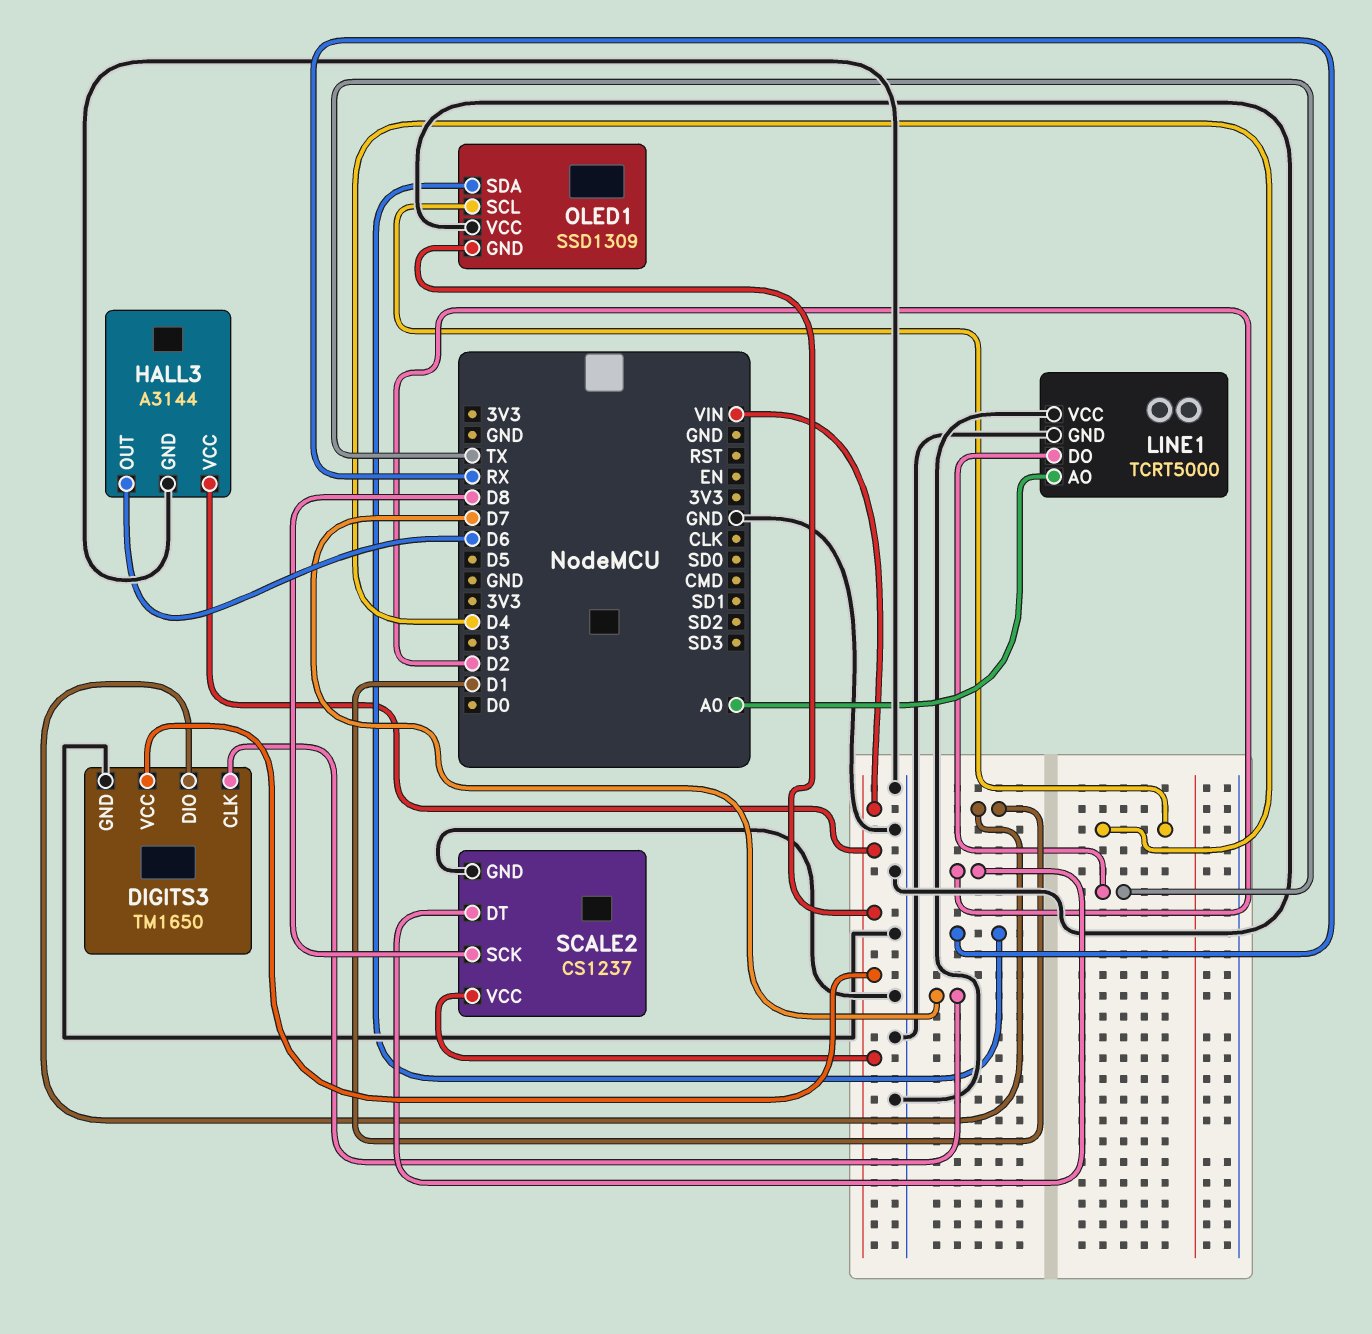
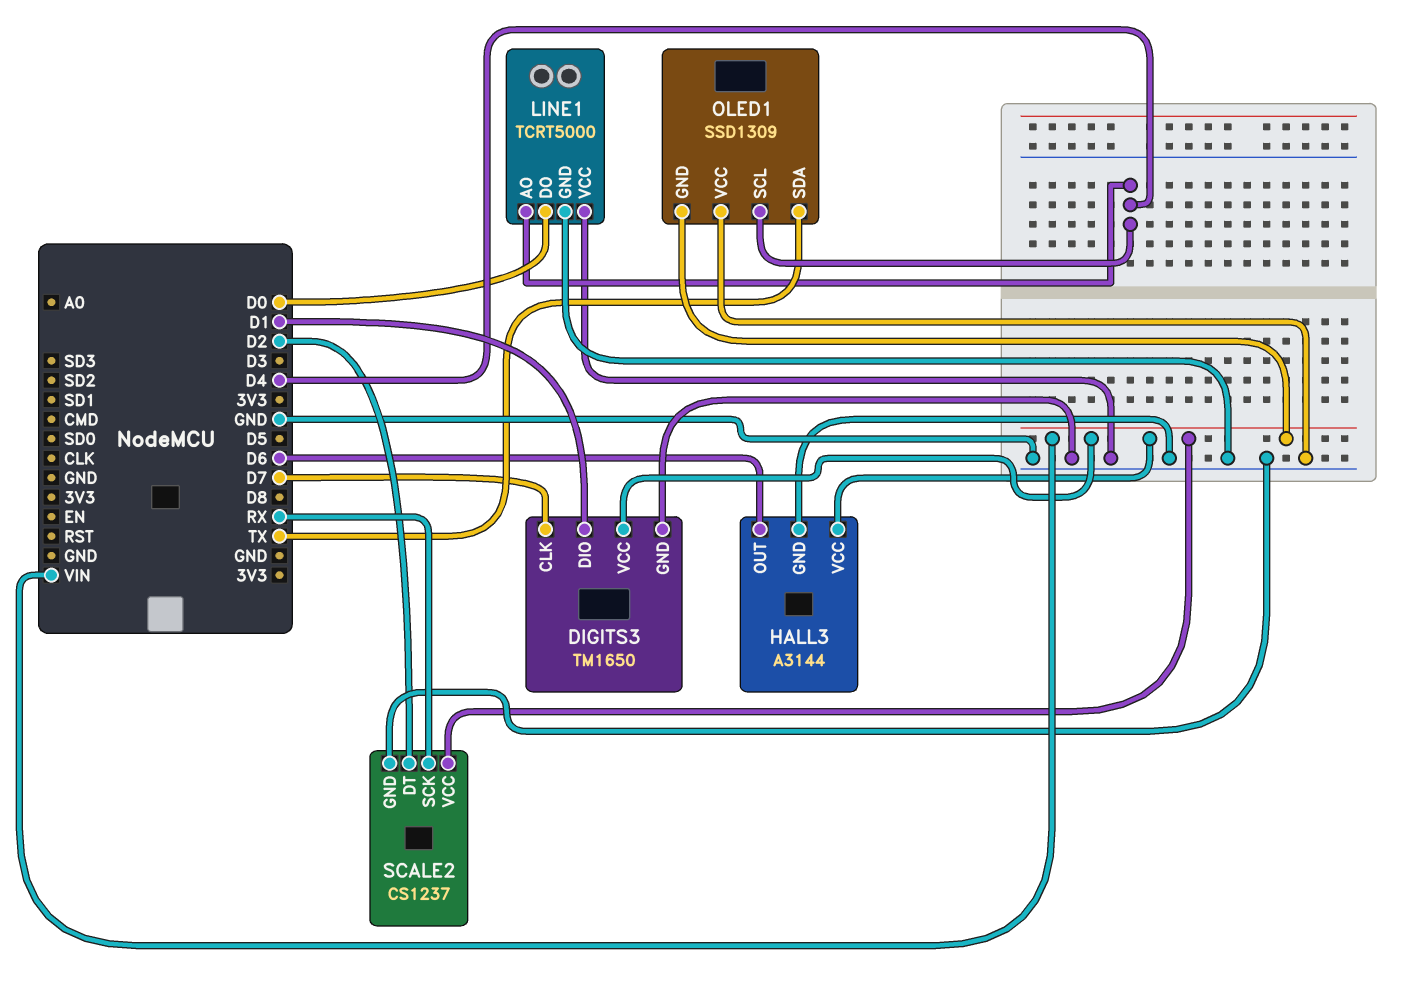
LINE1 pin AO: A0 -> D4
LINE1 pin DO: TX -> D0
OLED1 pin SDA: RX -> TX
SCALE2 pin SCK: D8 -> RX

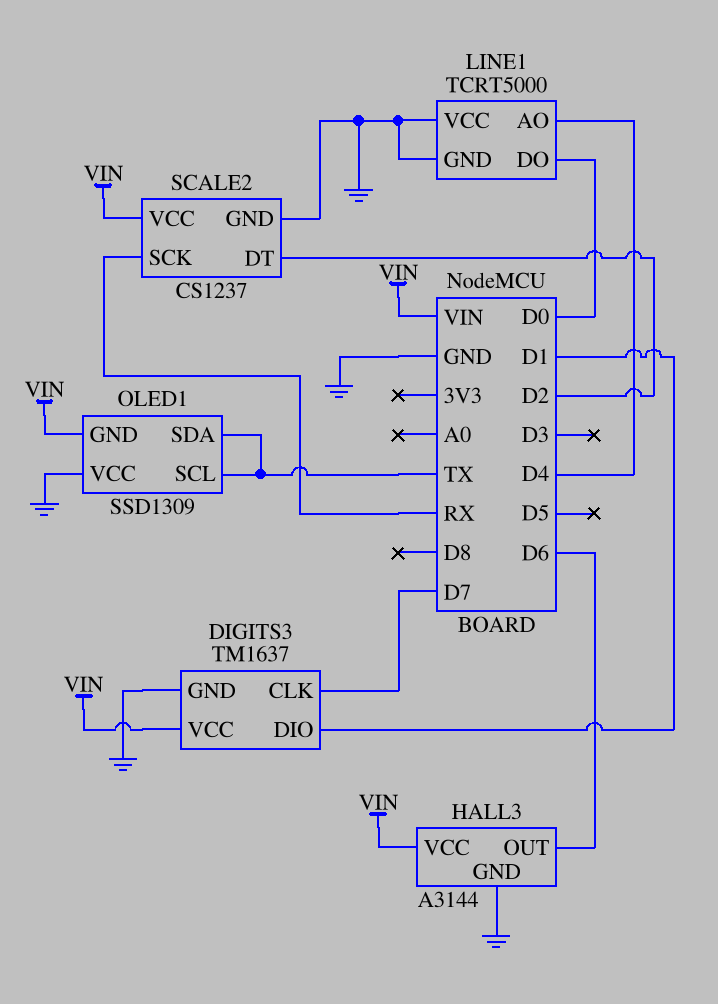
DIGITS3: TM1650 -> TM1637
OLED1 pin SCL: D4 -> TX

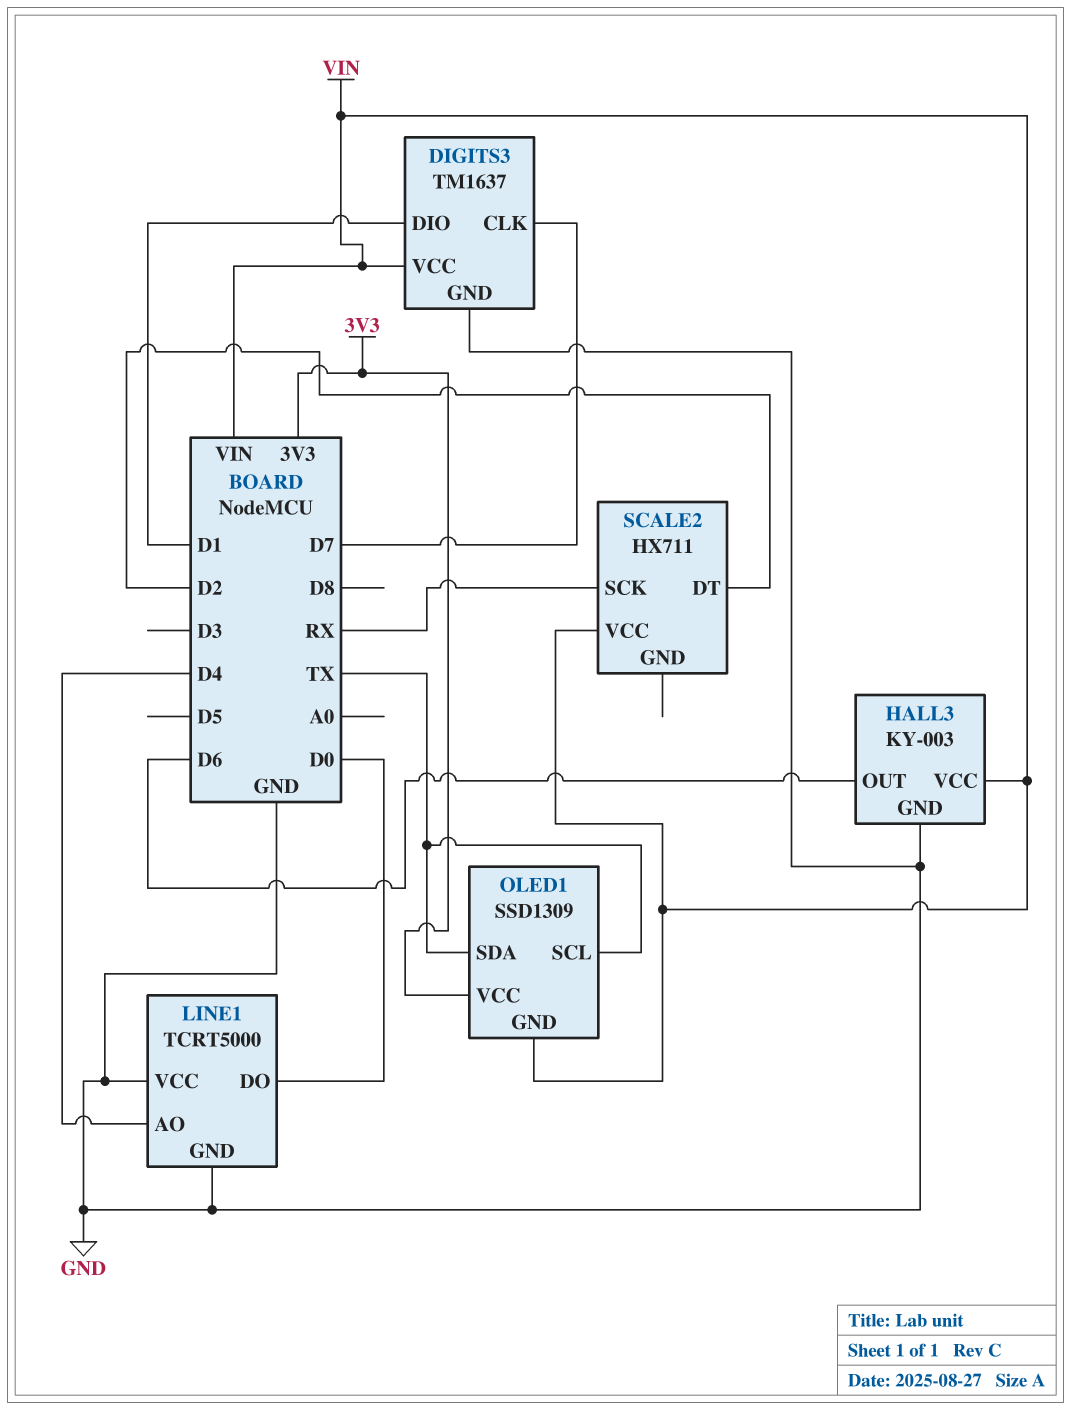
HALL3: A3144 -> KY-003
OLED1 pin VCC: GND -> 3V3
SCALE2: CS1237 -> HX711
SCALE2 pin GND: GND -> none

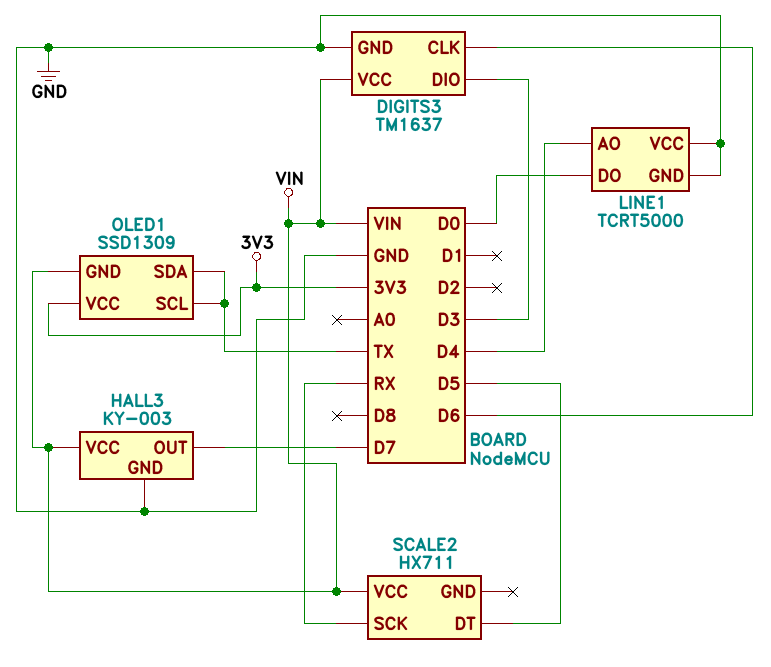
DIGITS3 pin CLK: D7 -> D6
DIGITS3 pin DIO: D1 -> D3
HALL3 pin OUT: D6 -> D7
SCALE2 pin DT: D2 -> D5

